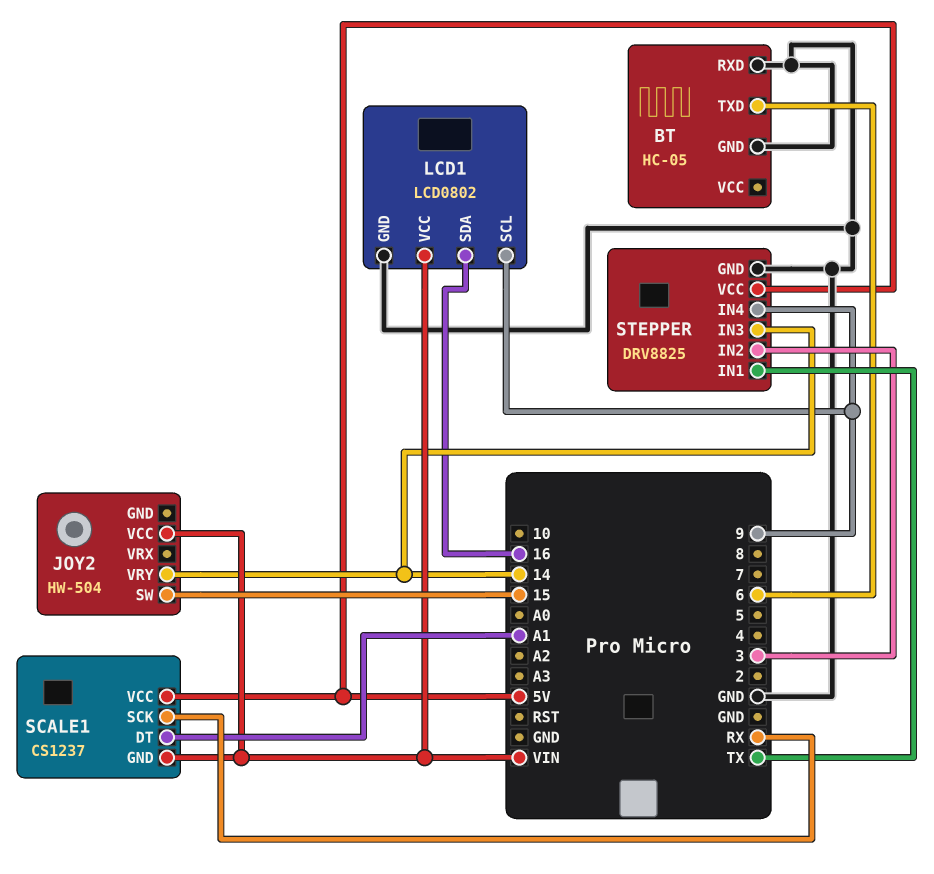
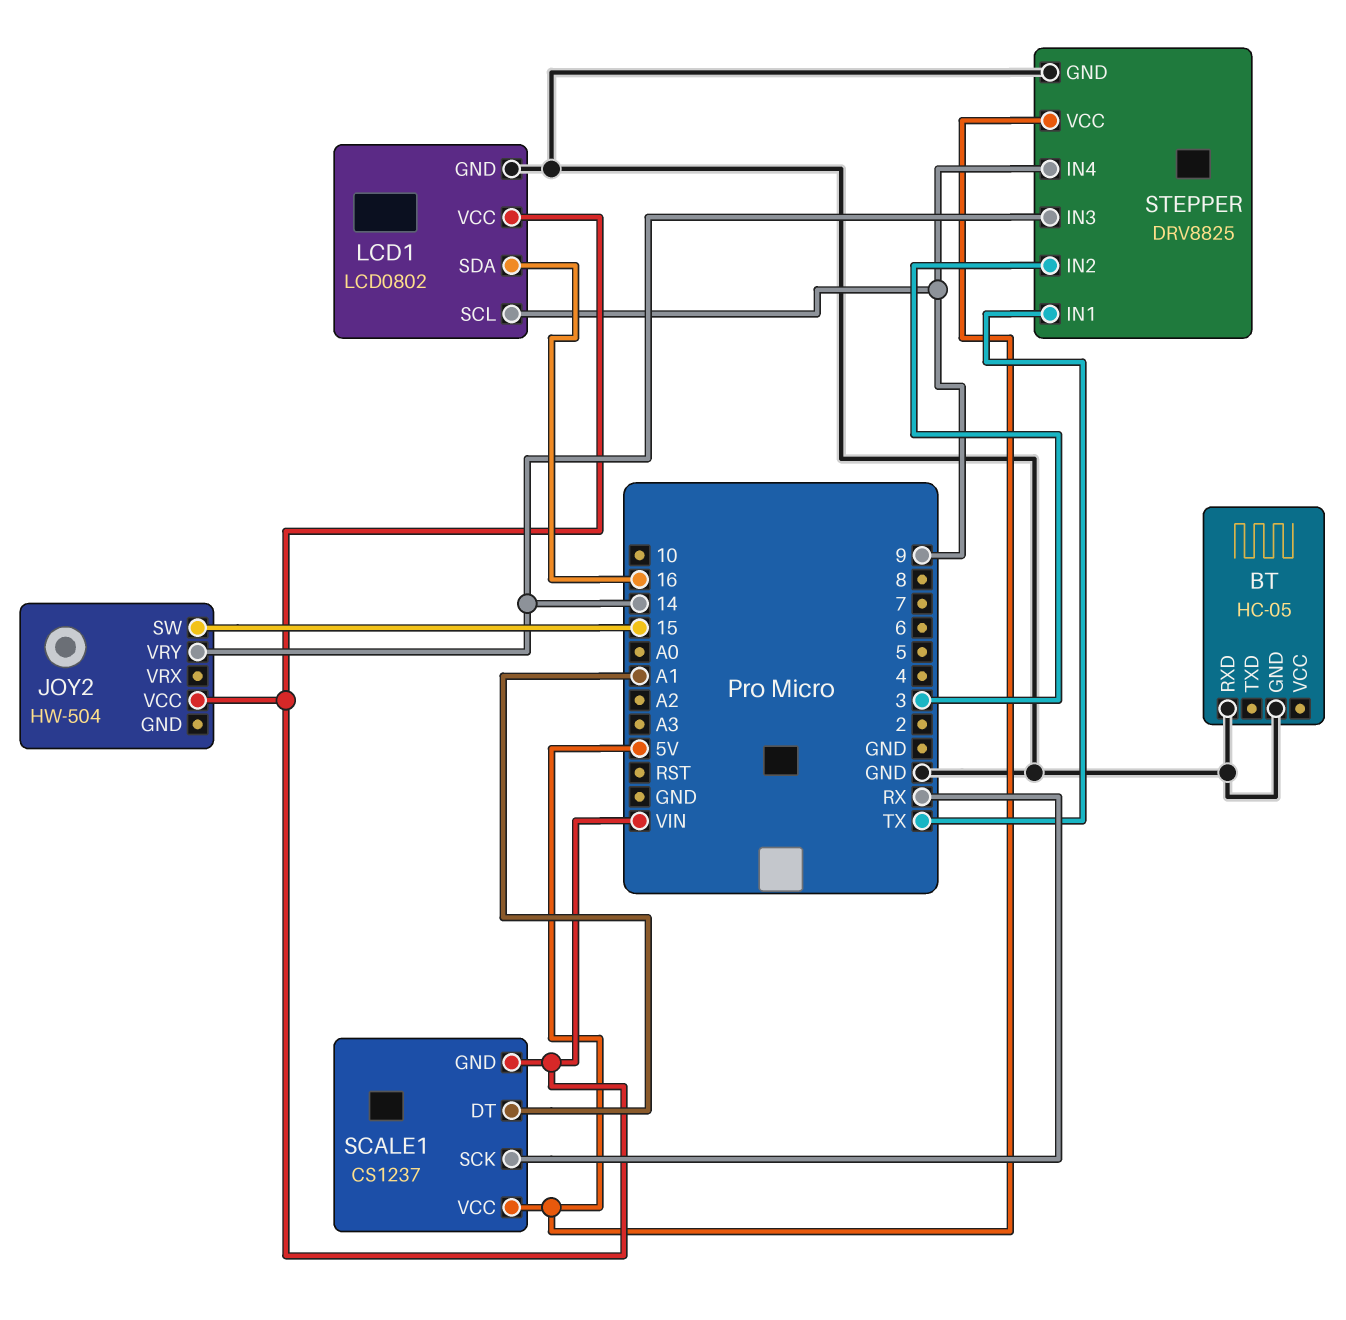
BT pin TXD: 6 -> none

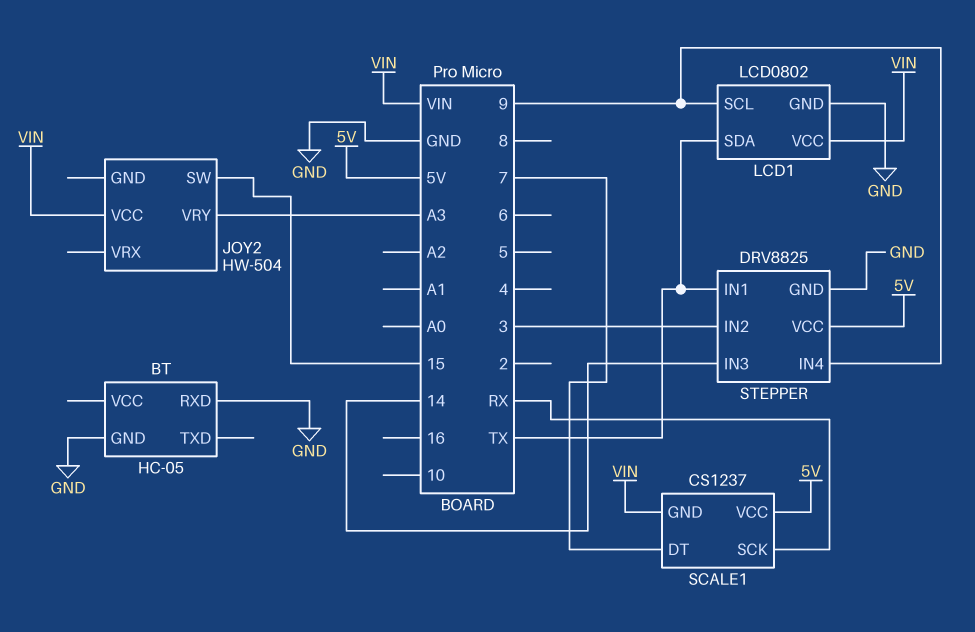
JOY2 pin VRY: 14 -> A3
LCD1 pin SDA: 16 -> TX
SCALE1 pin DT: A1 -> 7

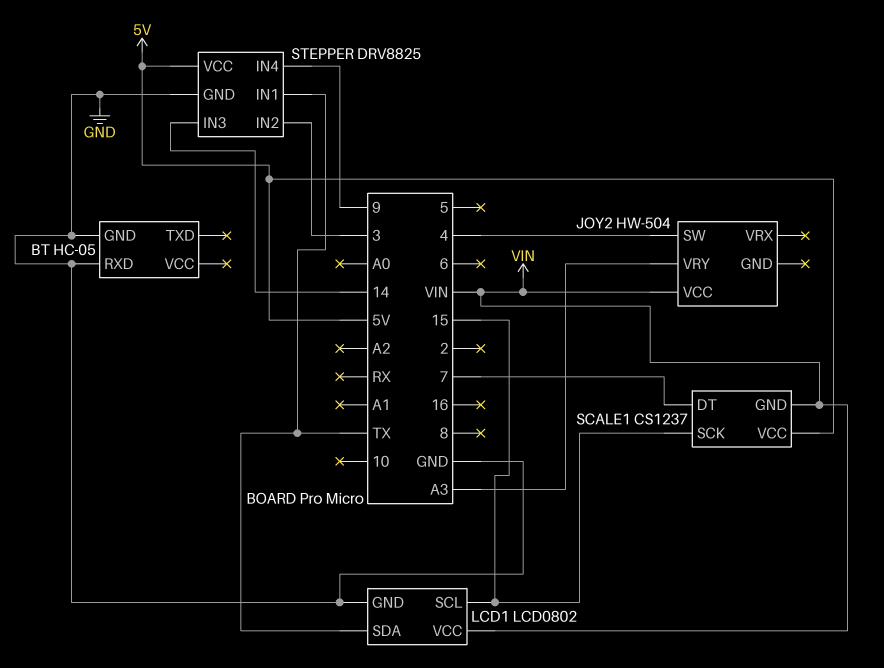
JOY2 pin SW: 15 -> 4
LCD1 pin SCL: 9 -> 15
SCALE1 pin SCK: RX -> 15

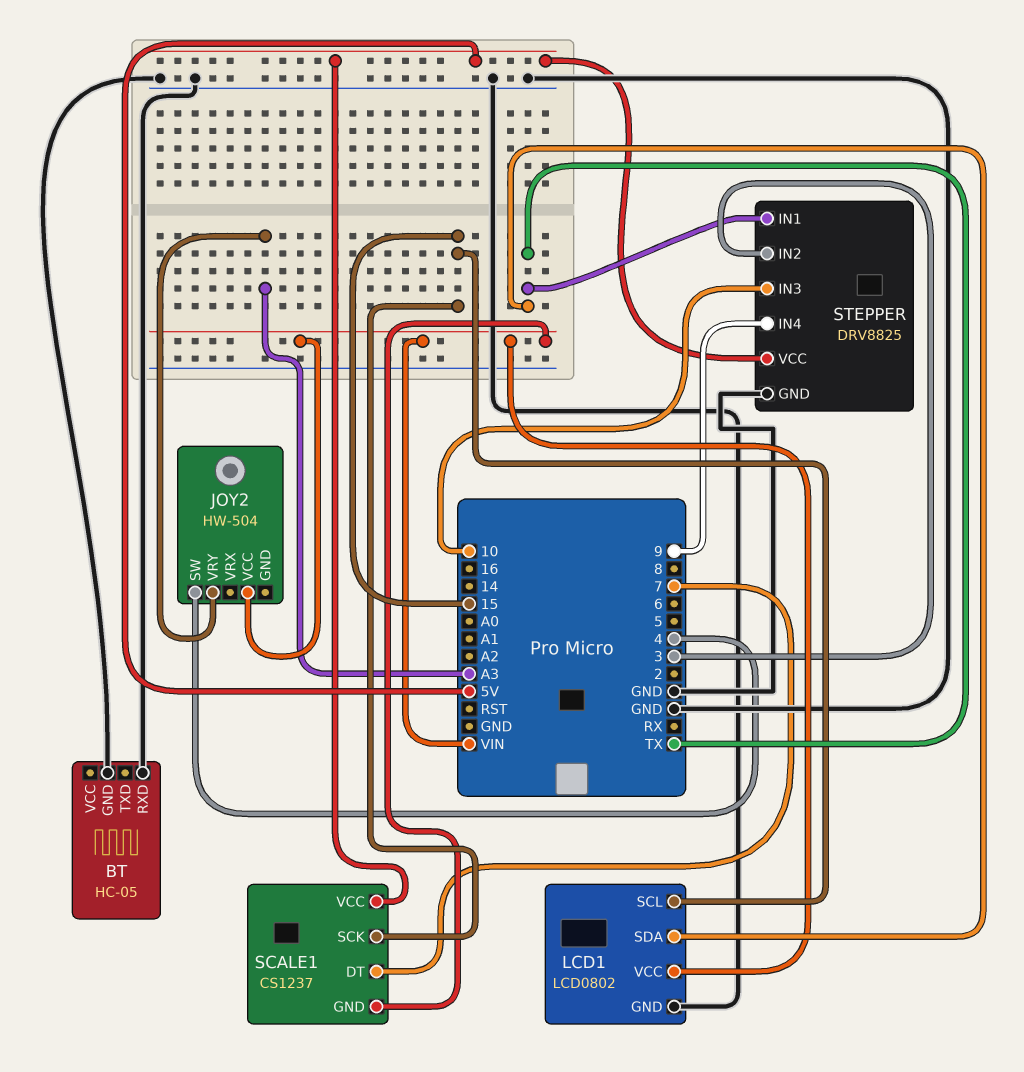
STEPPER pin IN3: 14 -> 10

